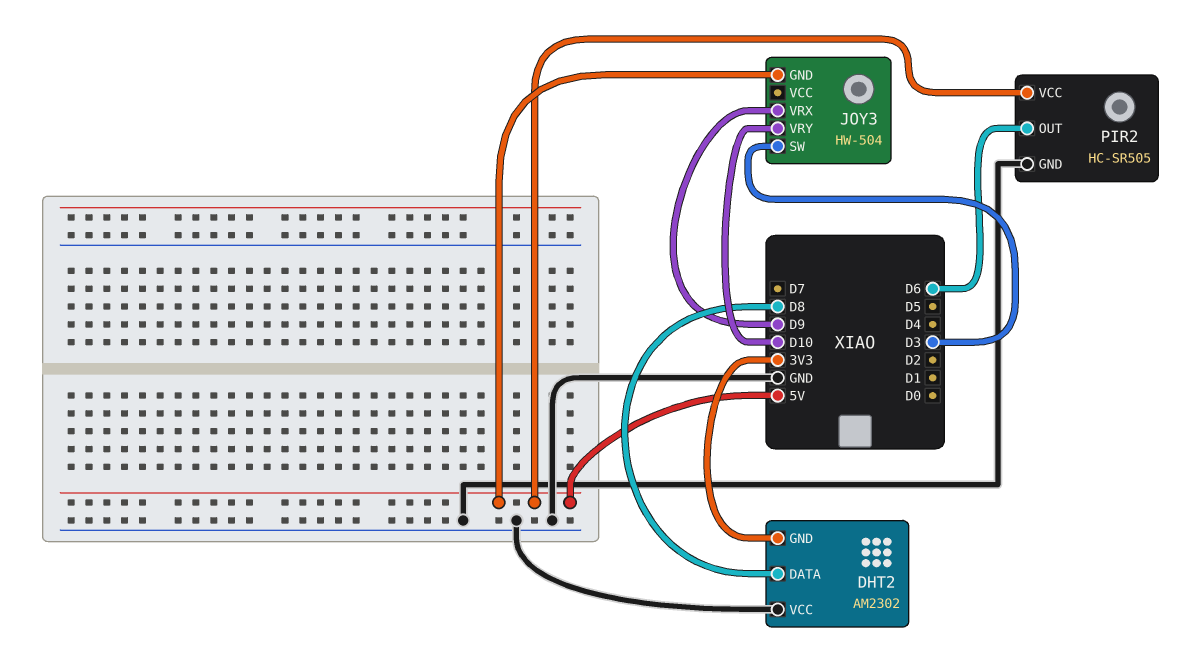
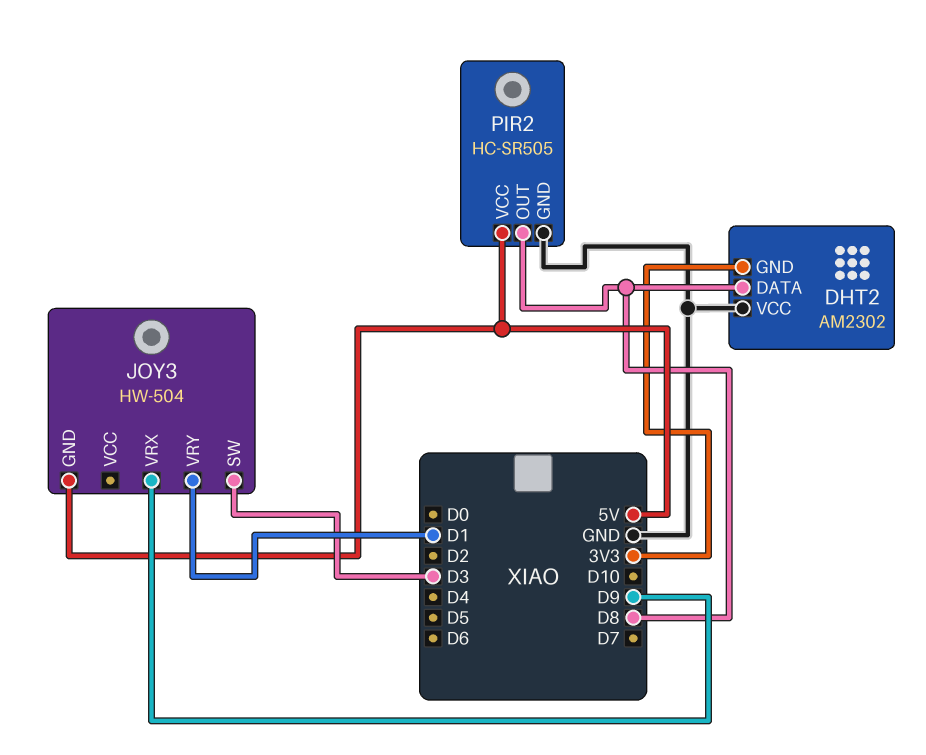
JOY3 pin VRY: D10 -> D1
PIR2 pin OUT: D6 -> D8

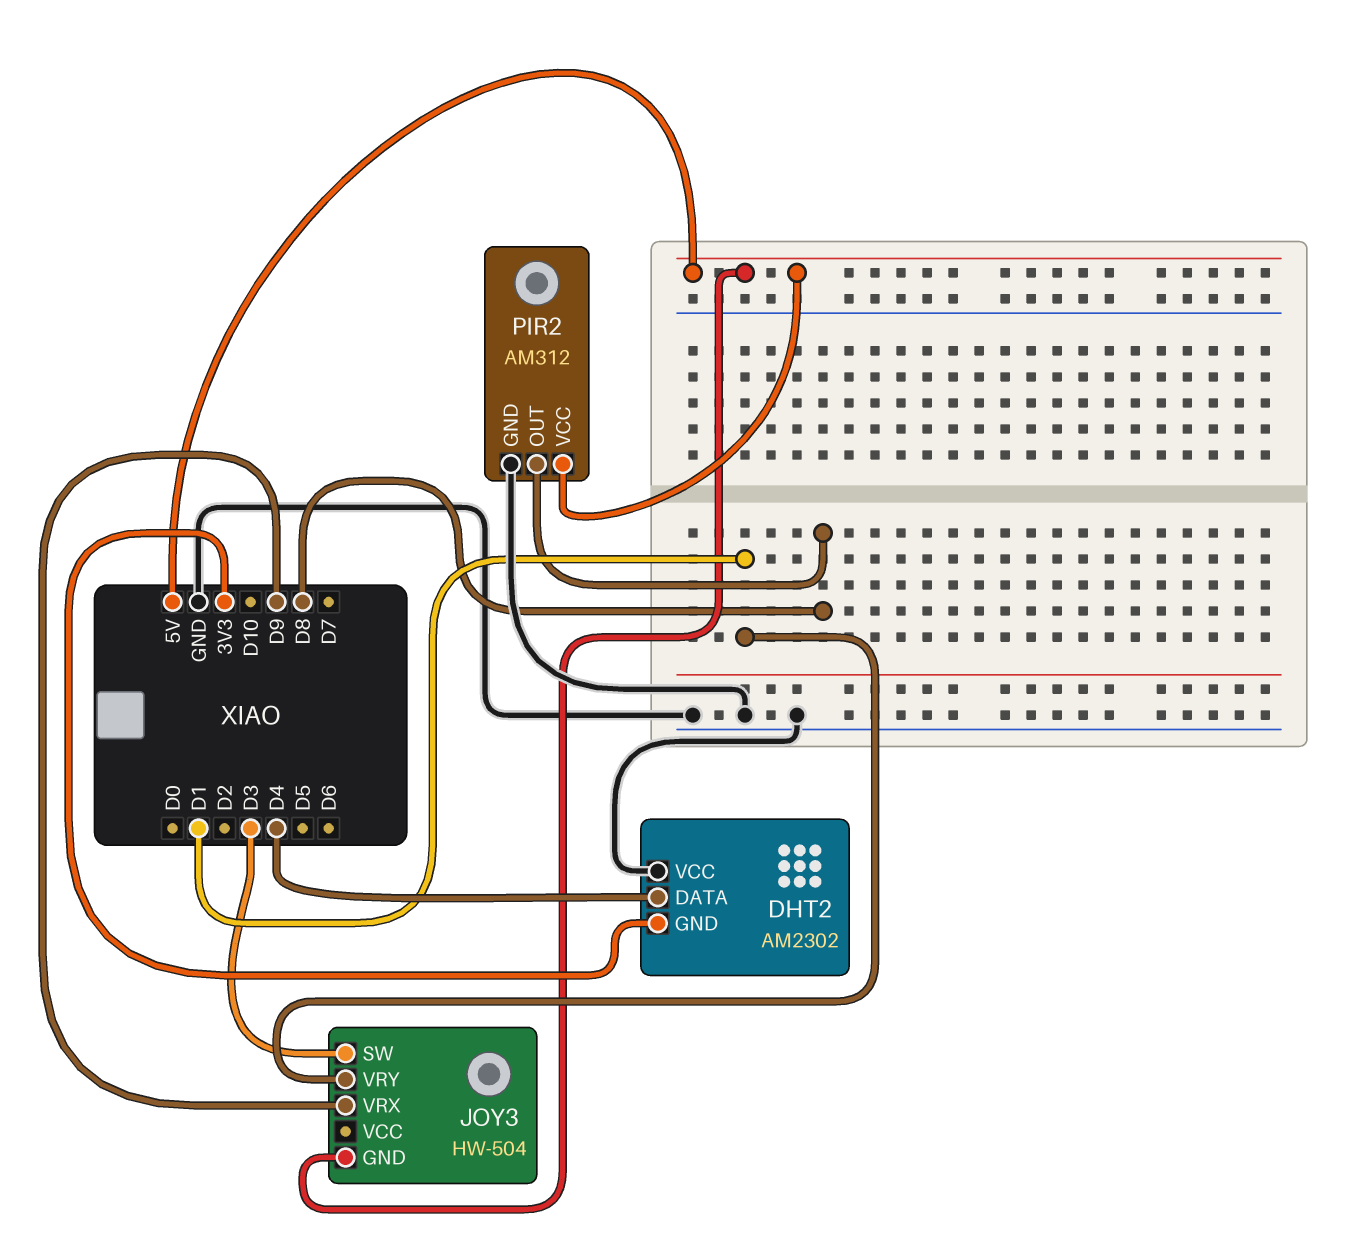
DHT2 pin DATA: D8 -> D4
PIR2: HC-SR505 -> AM312

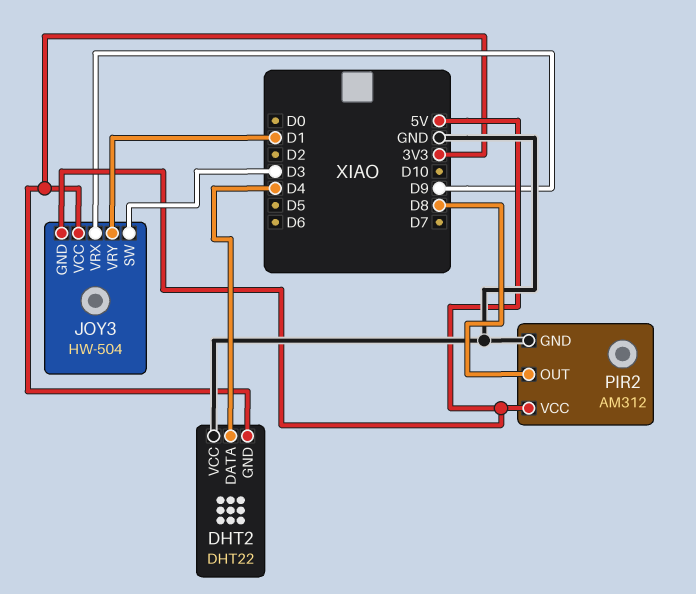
DHT2: AM2302 -> DHT22
JOY3 pin VCC: none -> 3V3

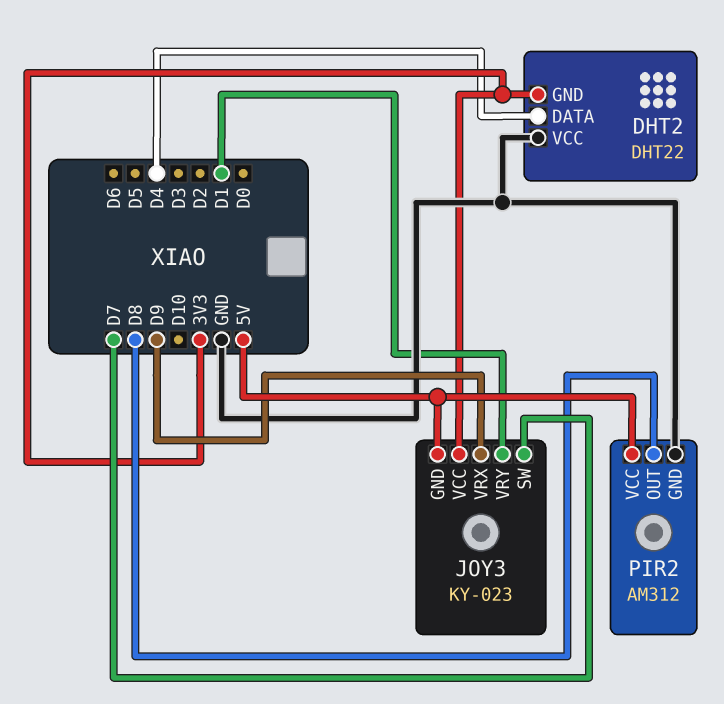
JOY3: HW-504 -> KY-023
JOY3 pin SW: D3 -> D7

